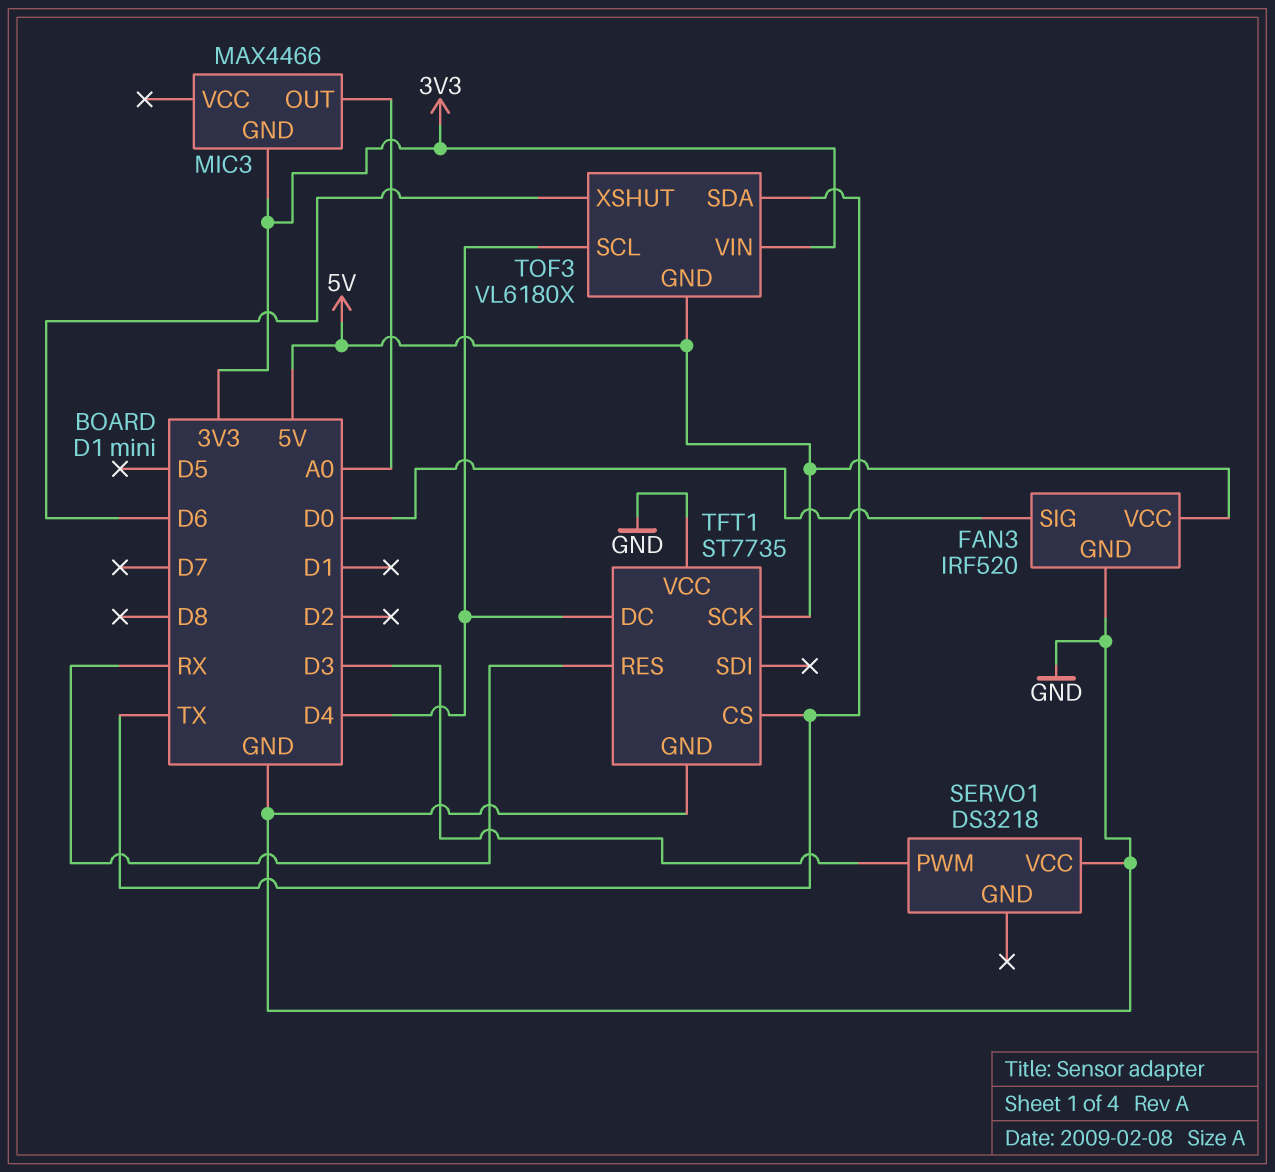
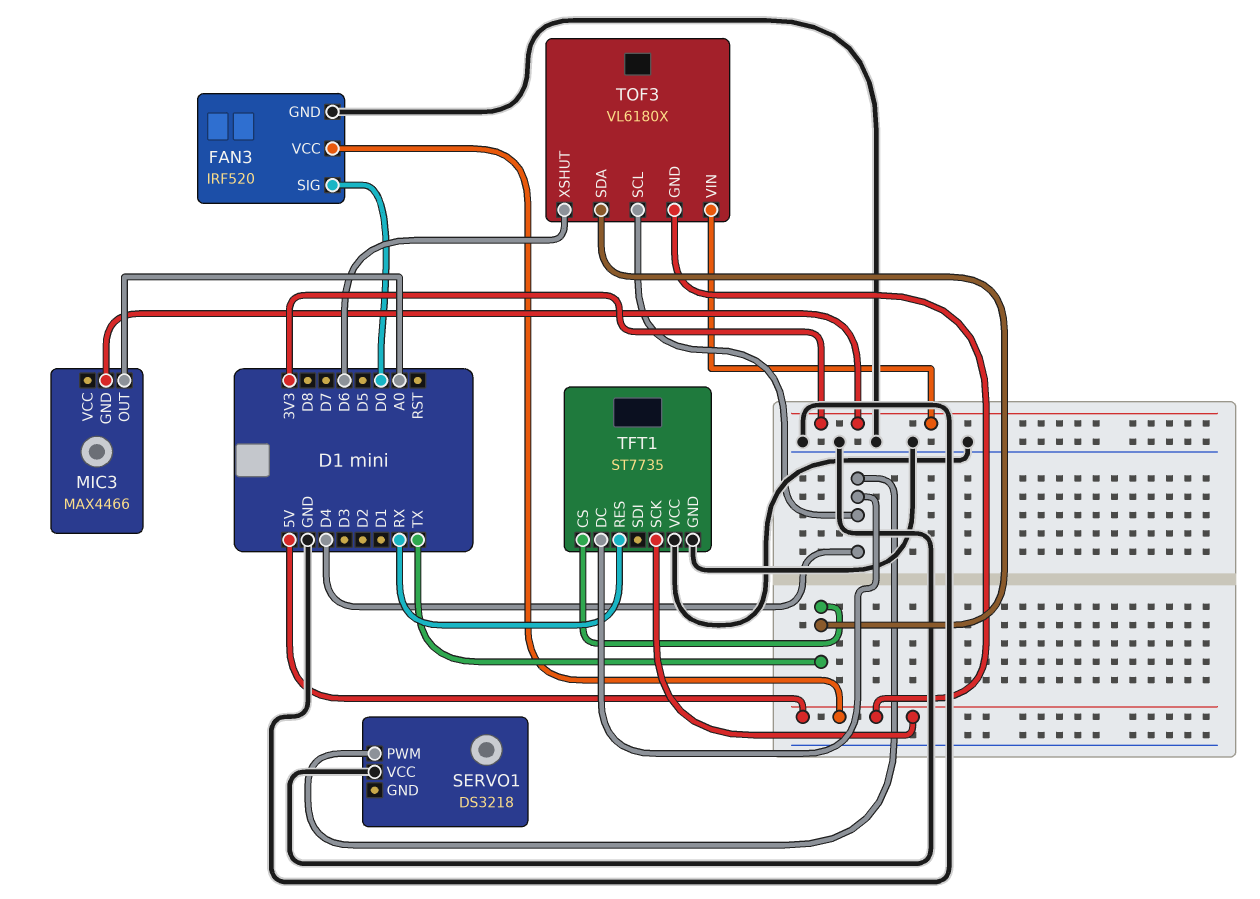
SERVO1 pin PWM: D3 -> D4

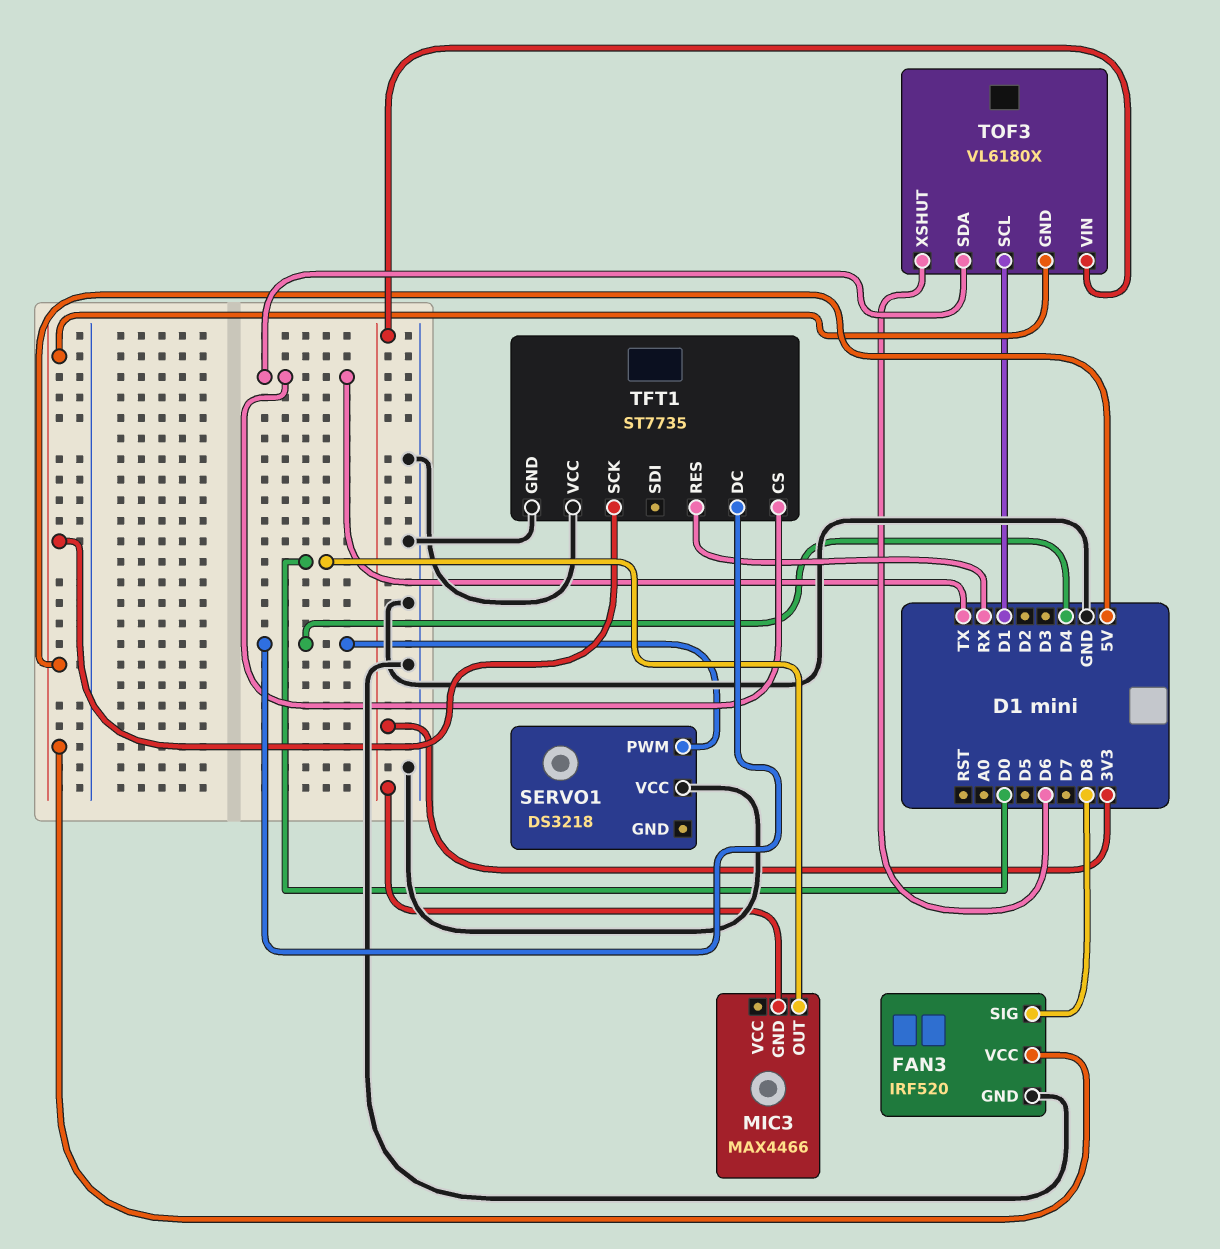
FAN3 pin SIG: D0 -> D8
MIC3 pin OUT: A0 -> D0
TOF3 pin SCL: D4 -> D1

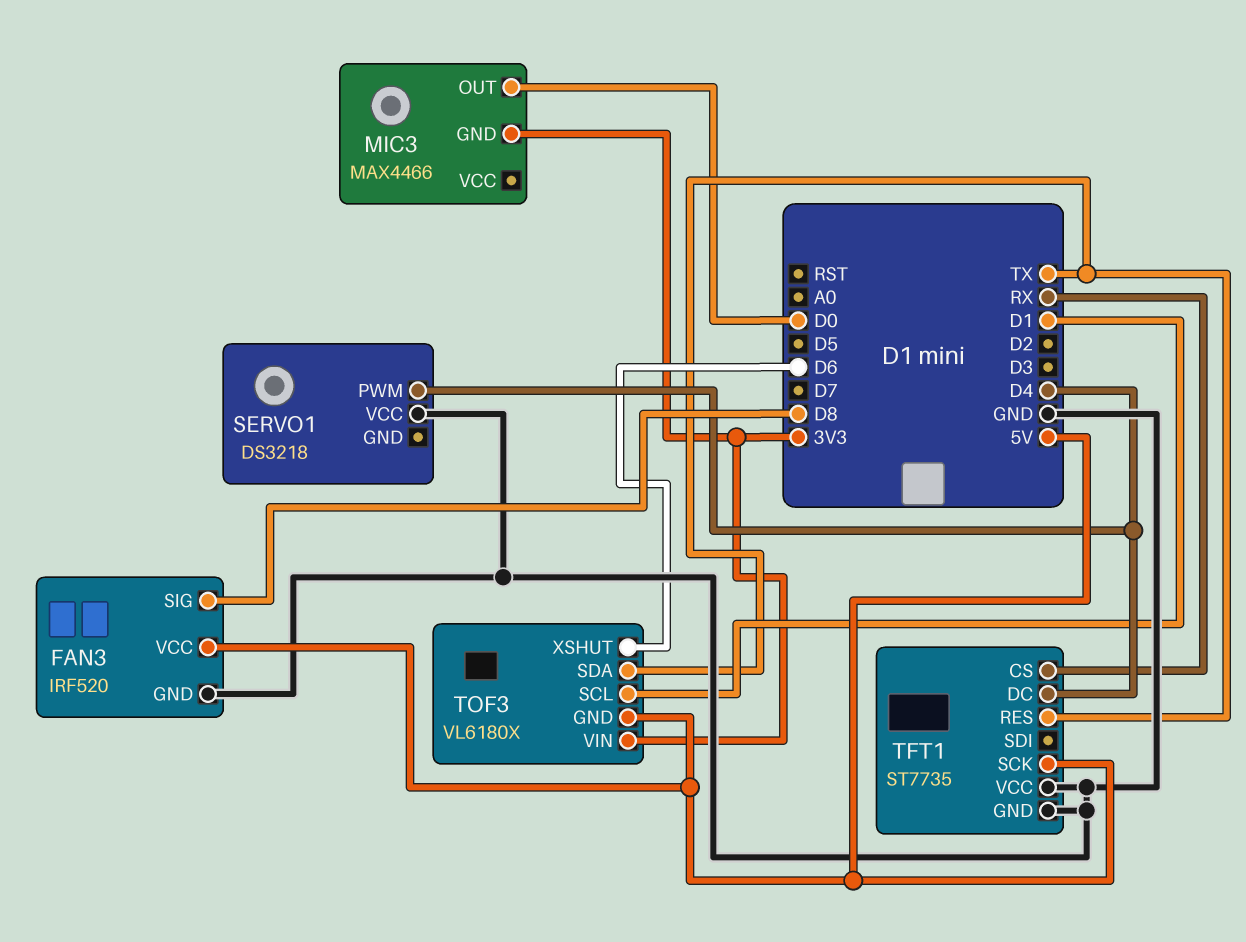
TFT1 pin CS: TX -> RX
TFT1 pin RES: RX -> TX

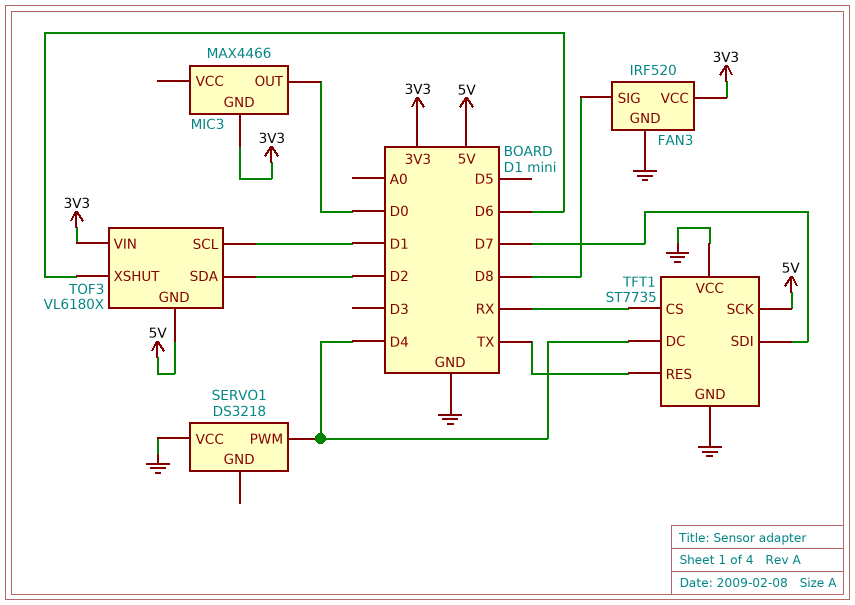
FAN3 pin VCC: 5V -> 3V3
TFT1 pin SDI: none -> D7
TOF3 pin SDA: TX -> D2

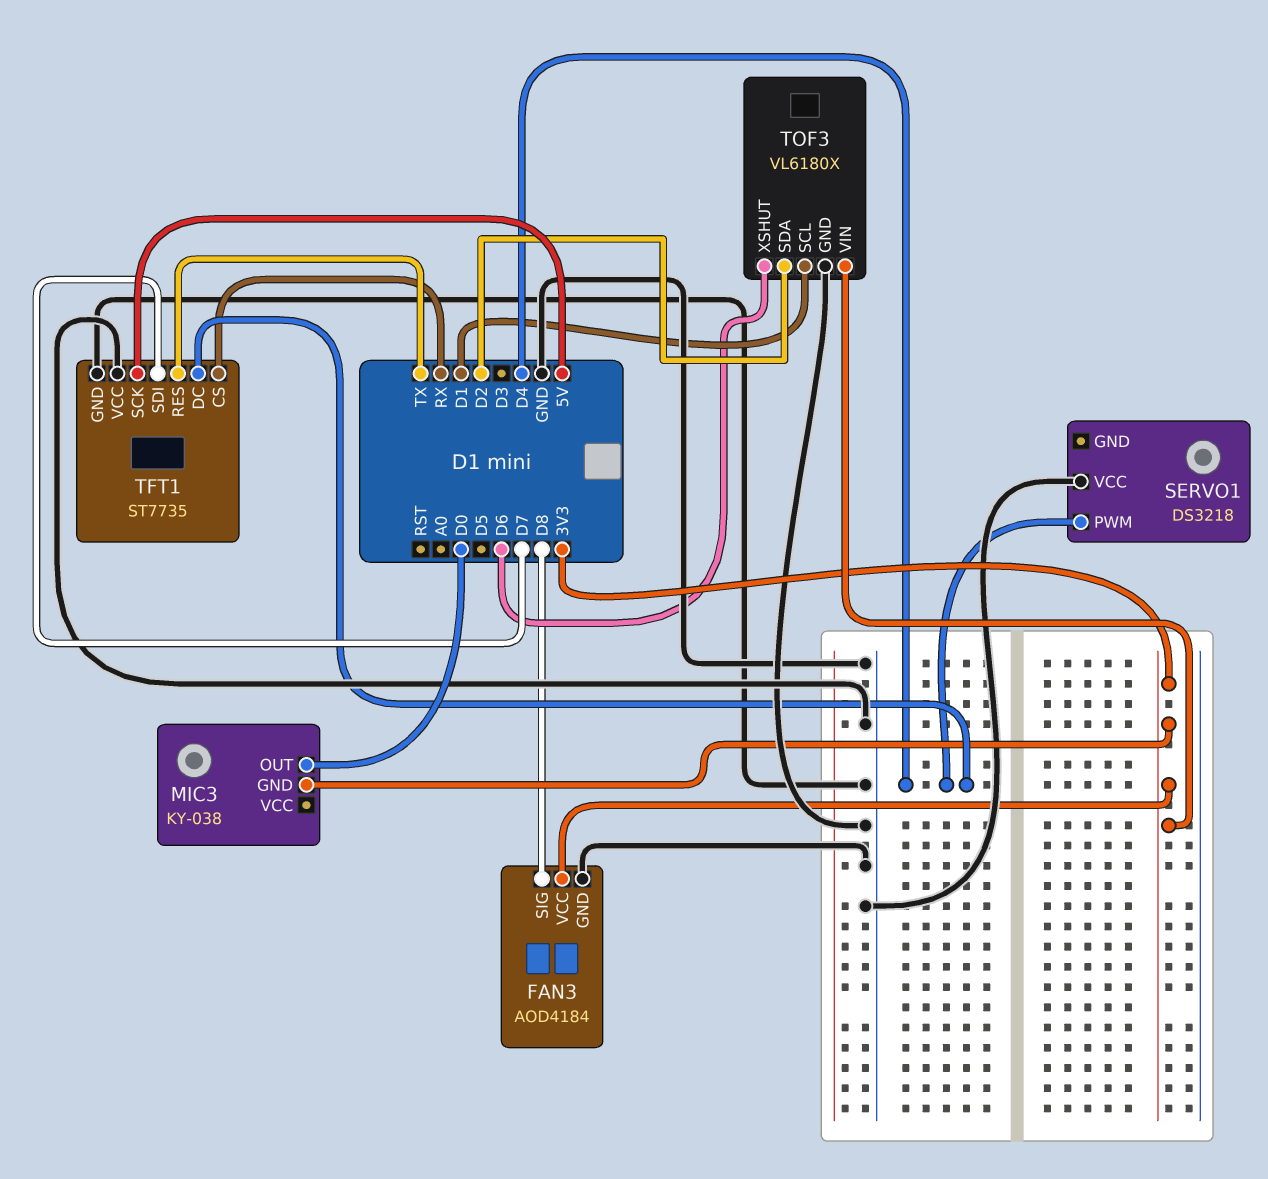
FAN3: IRF520 -> AOD4184
MIC3: MAX4466 -> KY-038
TOF3 pin GND: 5V -> GND

